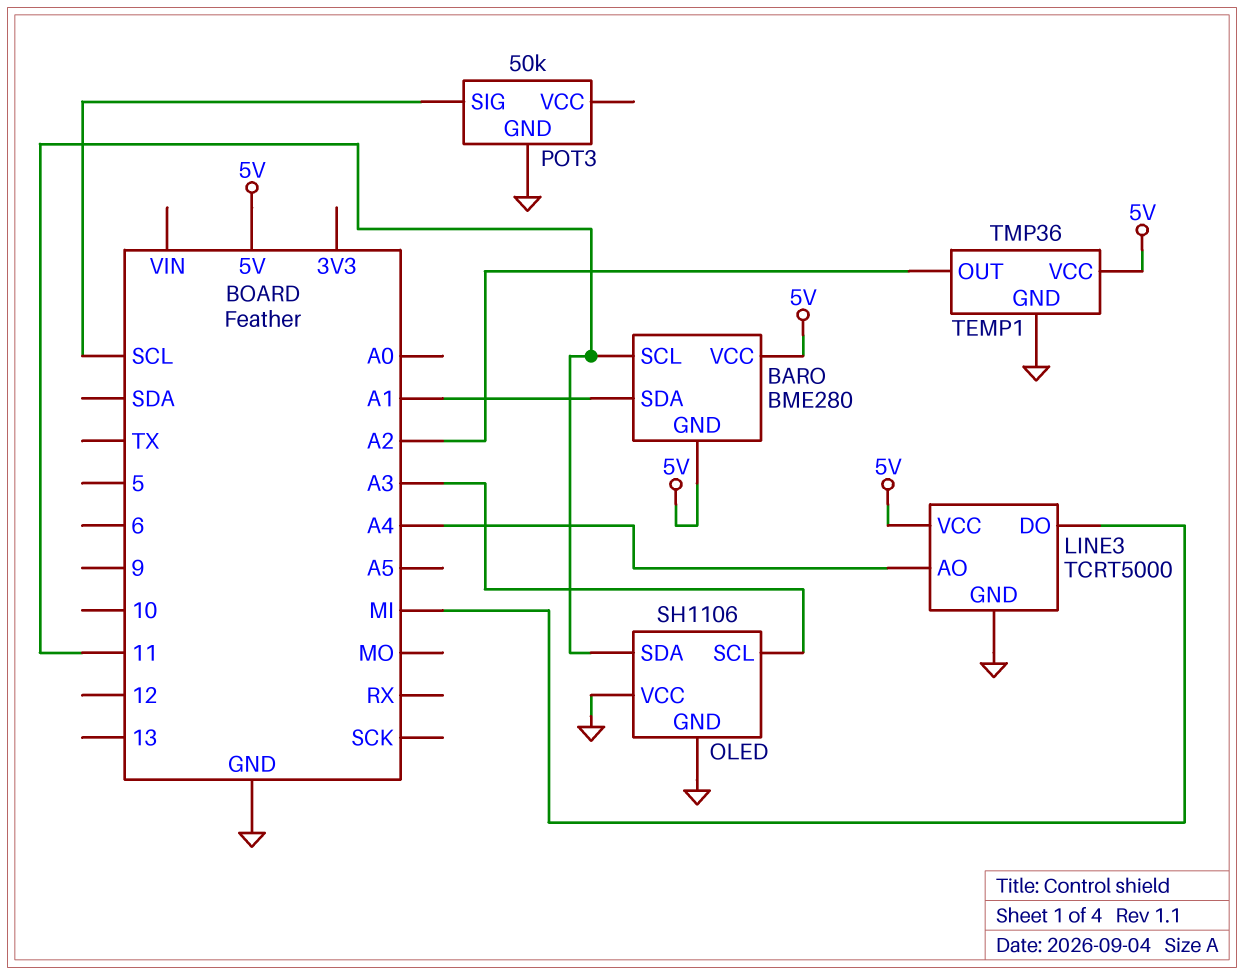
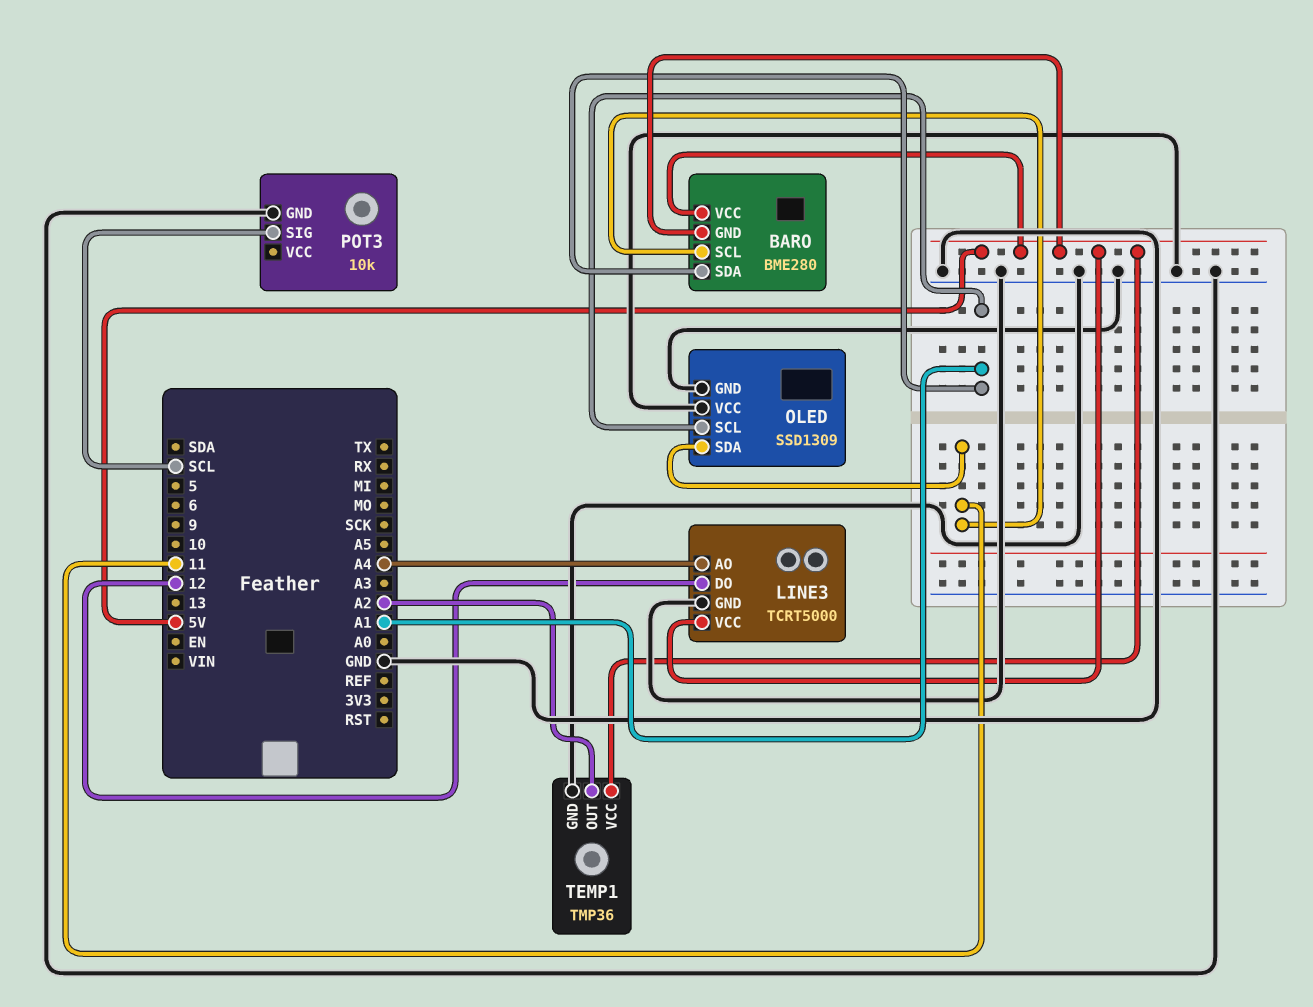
LINE3 pin DO: MI -> 12
OLED: SH1106 -> SSD1309
OLED pin SCL: A3 -> A1
POT3: 50k -> 10k

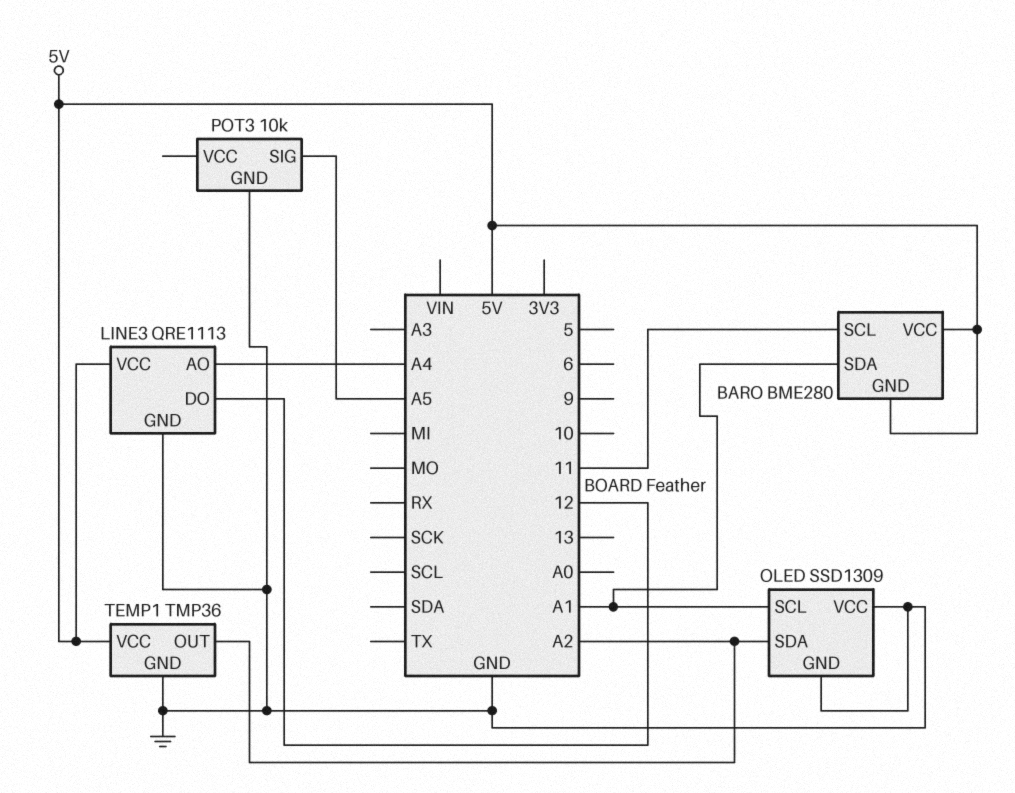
LINE3: TCRT5000 -> QRE1113
OLED pin SDA: 11 -> A2
POT3 pin SIG: SCL -> A5

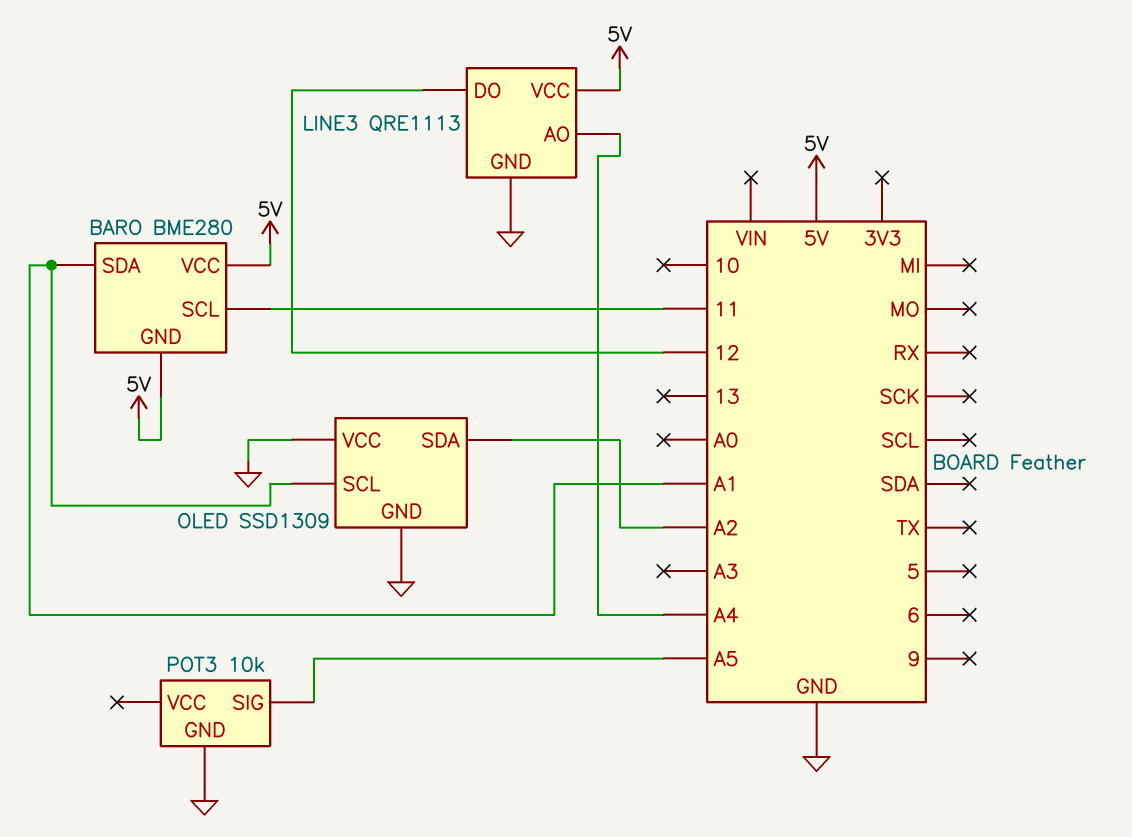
TEMP1: TMP36 -> none
TEMP1 pin GND: GND -> none
TEMP1 pin OUT: A2 -> none
TEMP1 pin VCC: 5V -> none

